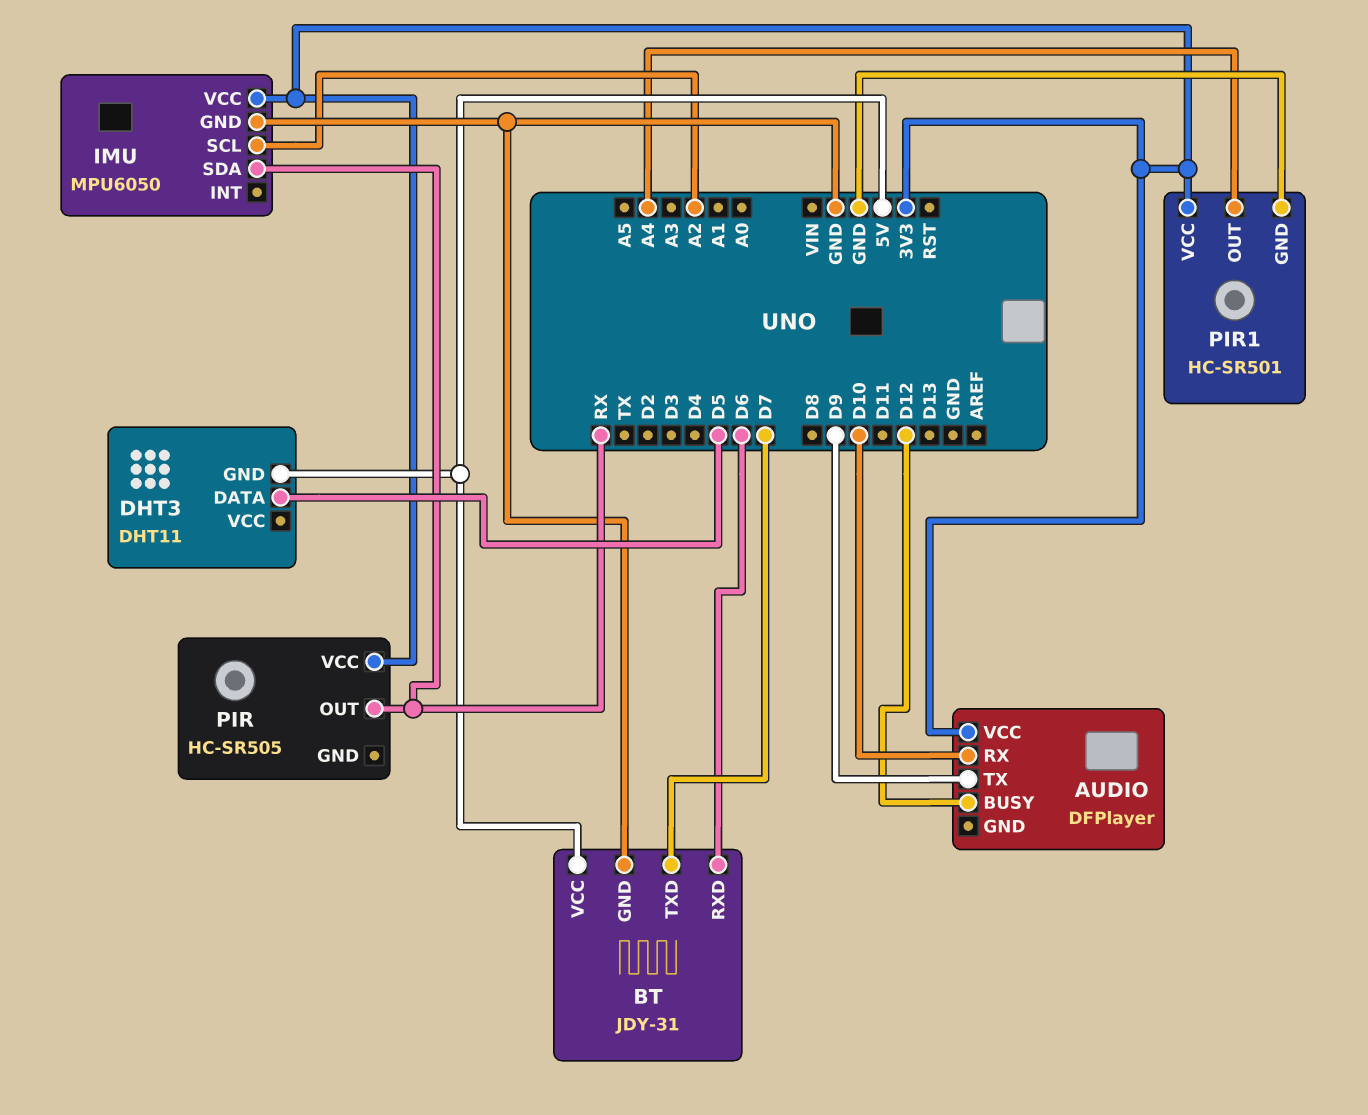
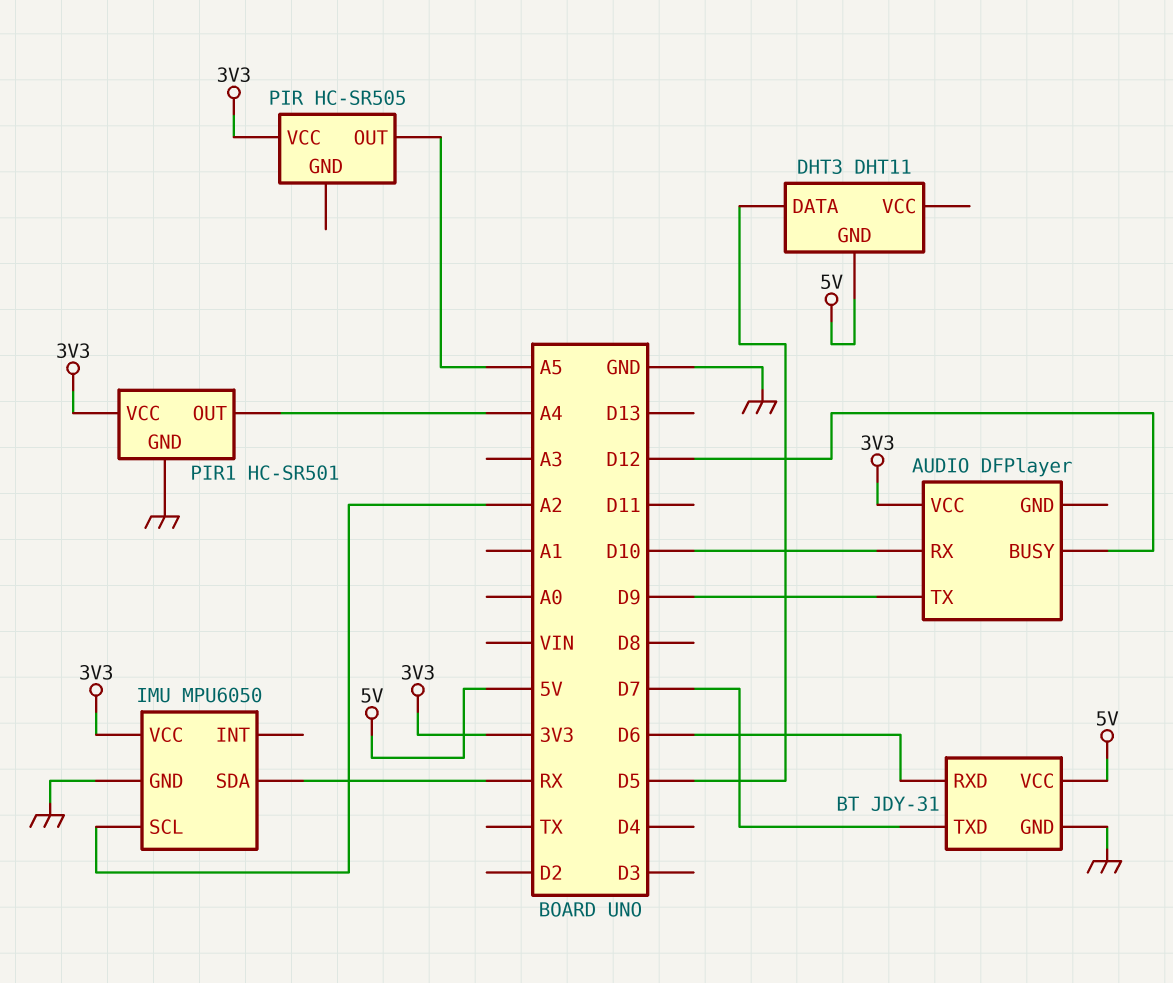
PIR pin OUT: RX -> A5

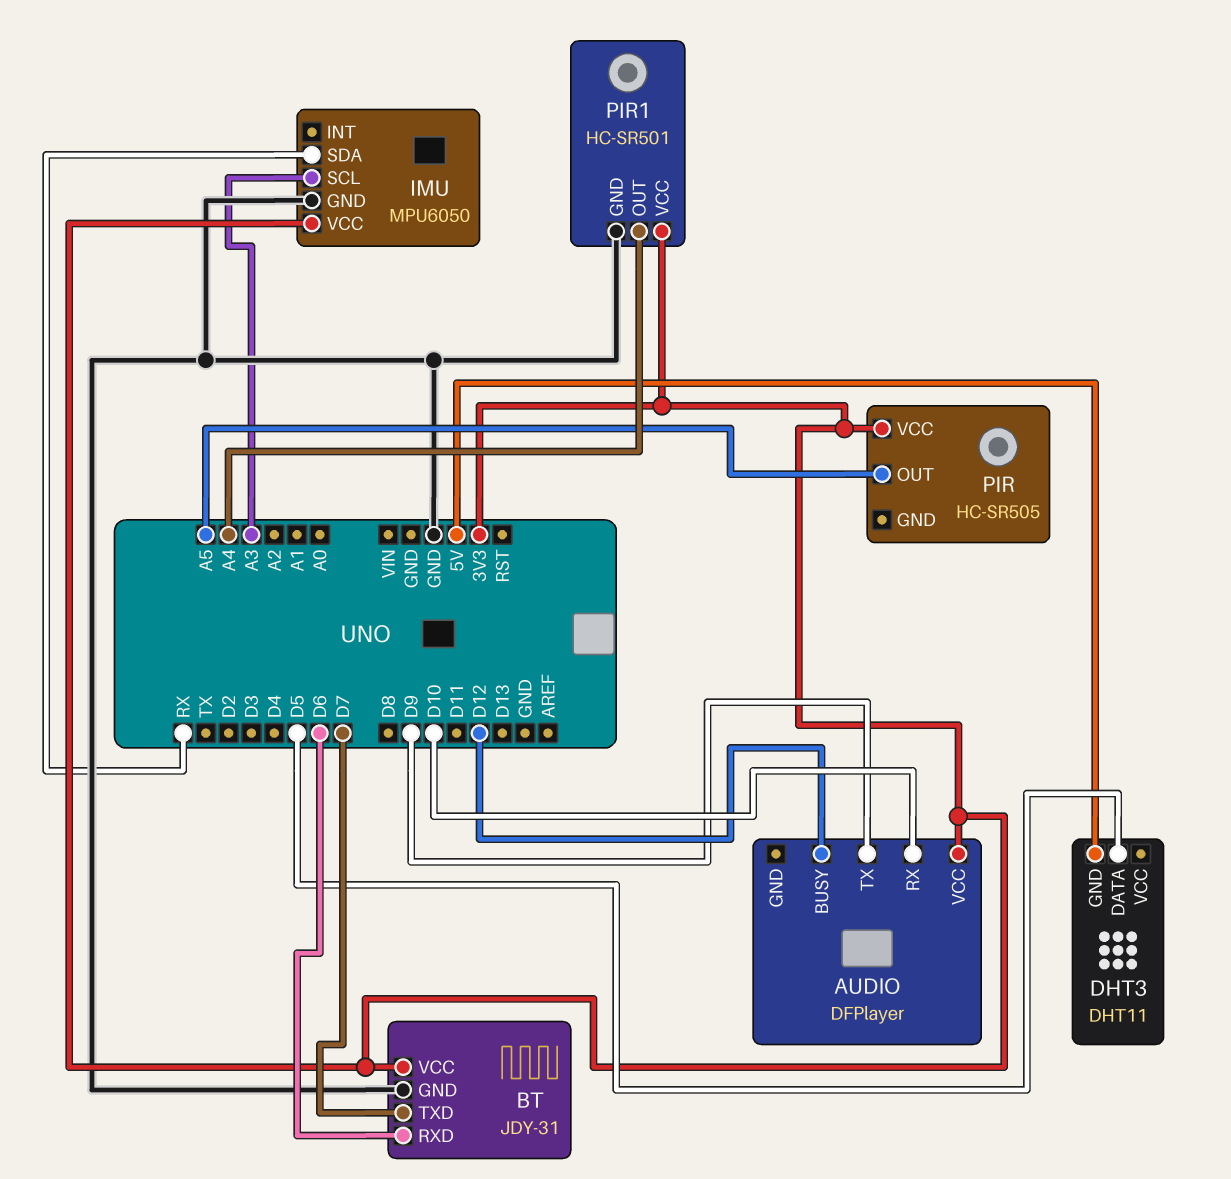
BT pin VCC: 5V -> 3V3
IMU pin SCL: A2 -> A3

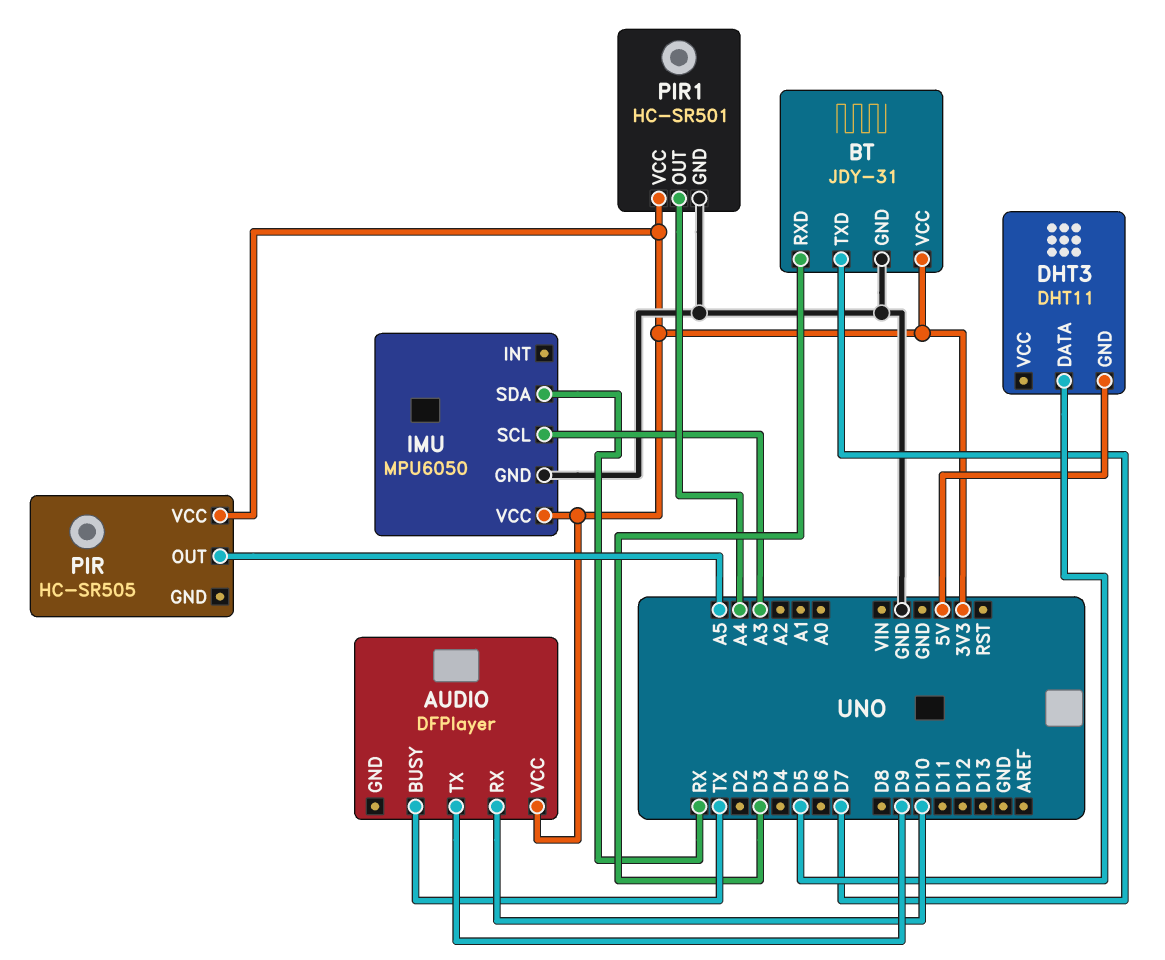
AUDIO pin BUSY: D12 -> TX
BT pin RXD: D6 -> D3

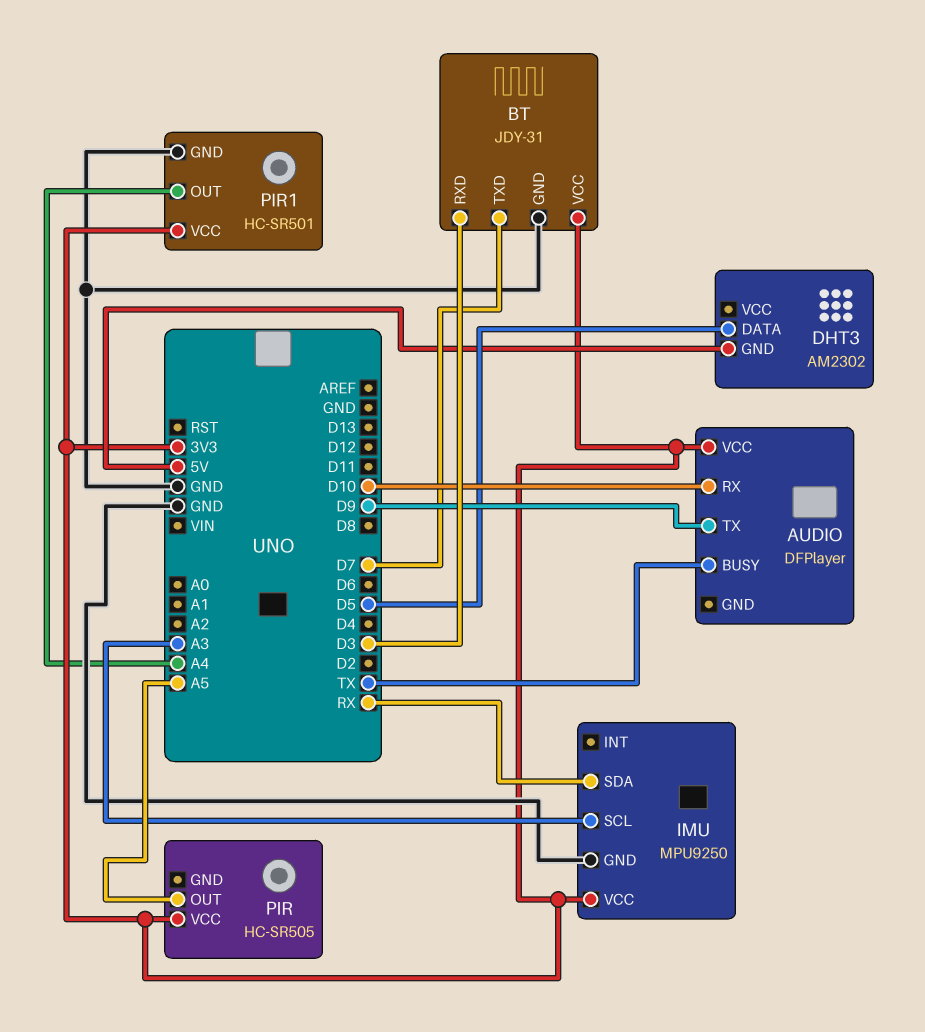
DHT3: DHT11 -> AM2302
IMU: MPU6050 -> MPU9250

